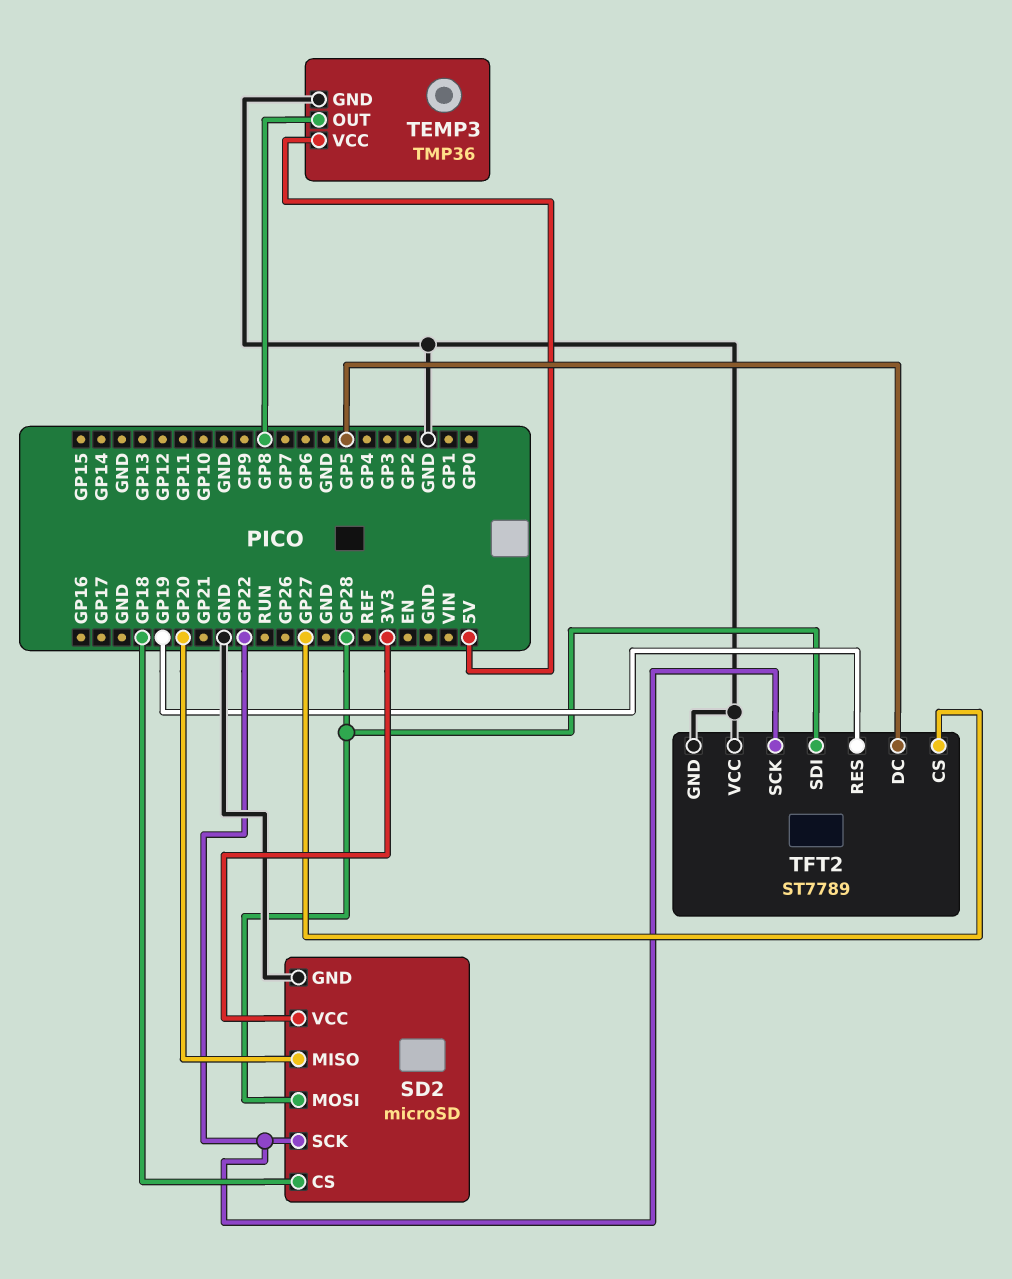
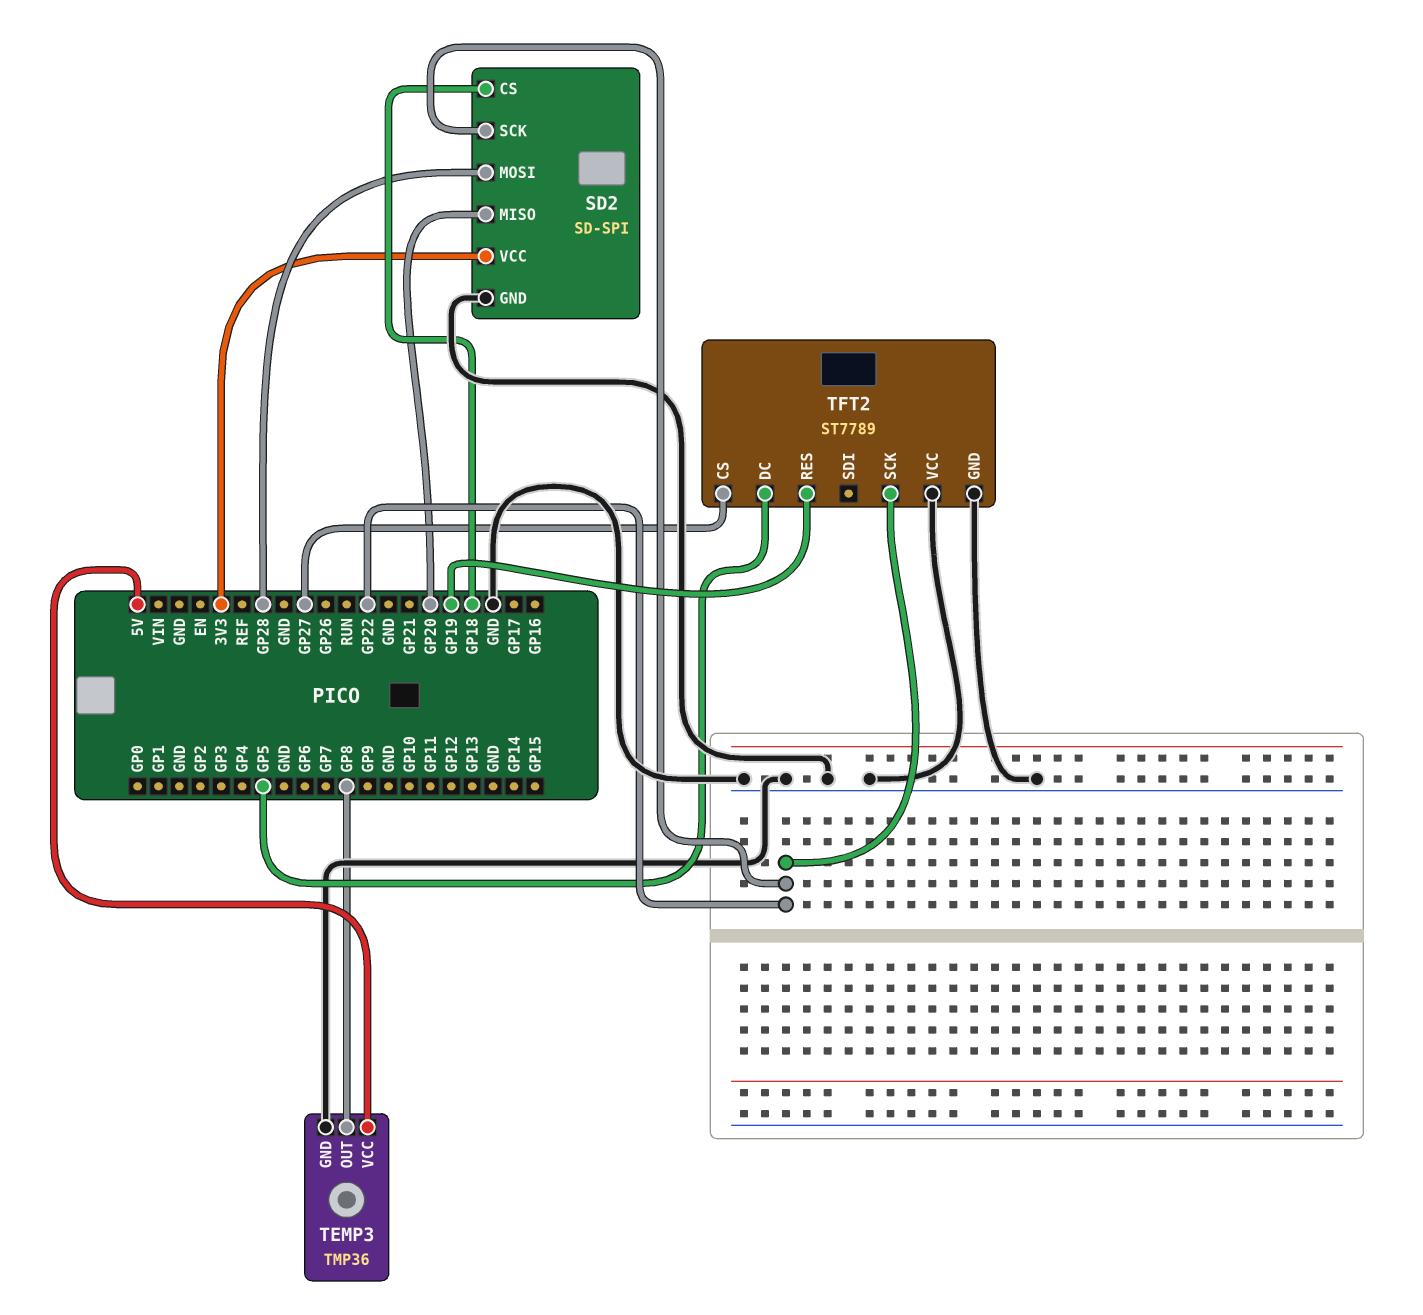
SD2: microSD -> SD-SPI
TFT2 pin SDI: GP28 -> none

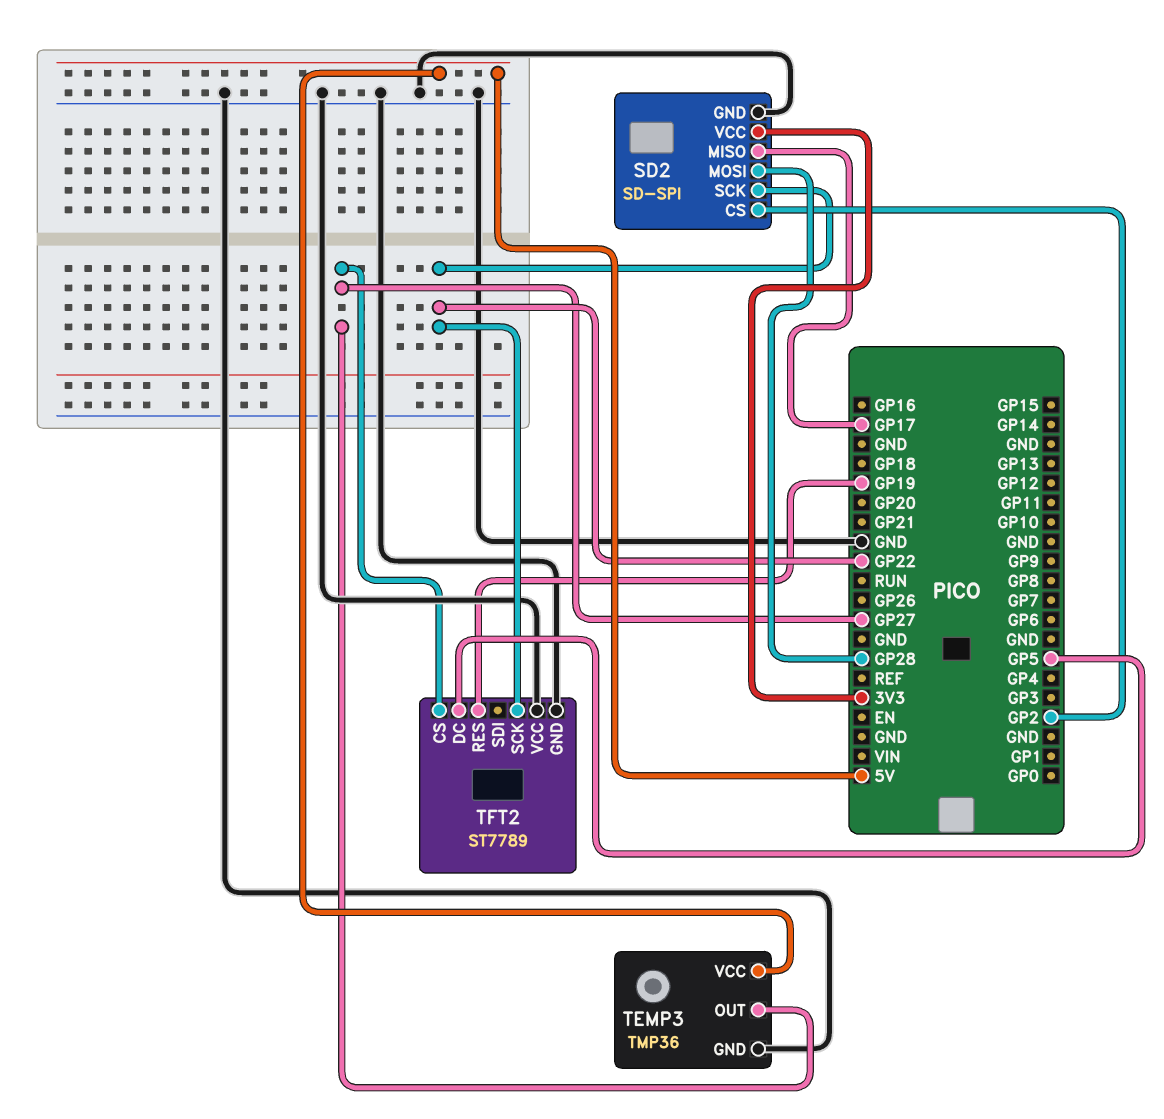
SD2 pin CS: GP18 -> GP2
SD2 pin MISO: GP20 -> GP17
TEMP3 pin OUT: GP8 -> GP27

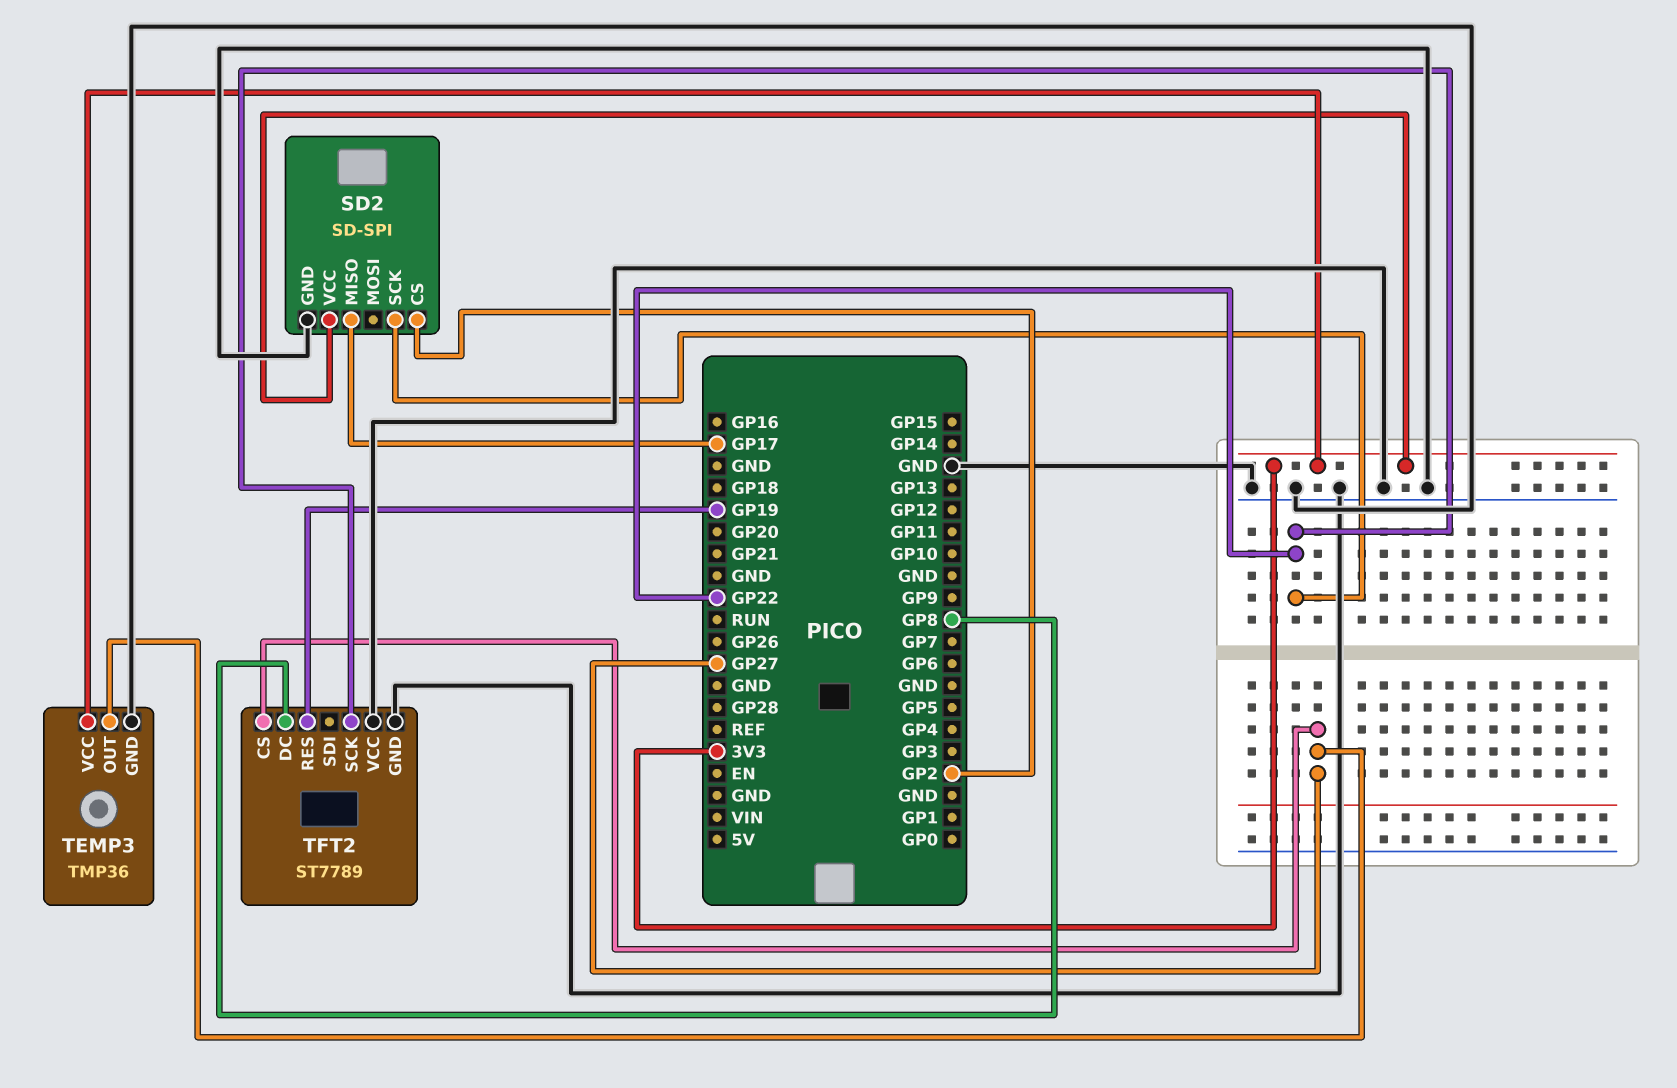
SD2 pin MOSI: GP28 -> none
TEMP3 pin VCC: 5V -> 3V3
TFT2 pin DC: GP5 -> GP8

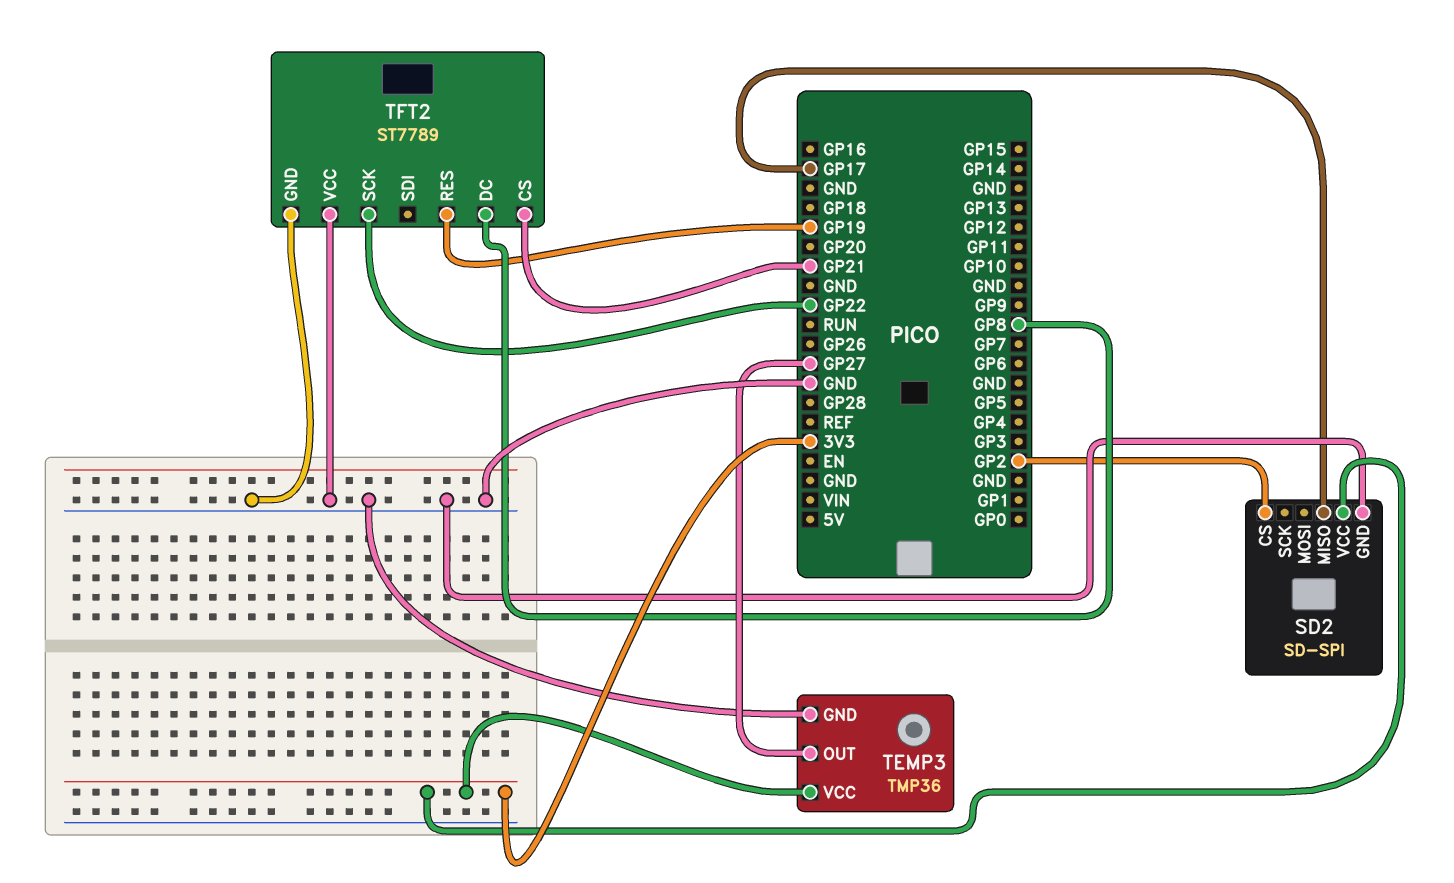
SD2 pin SCK: GP22 -> none
TFT2 pin CS: GP27 -> GP21

